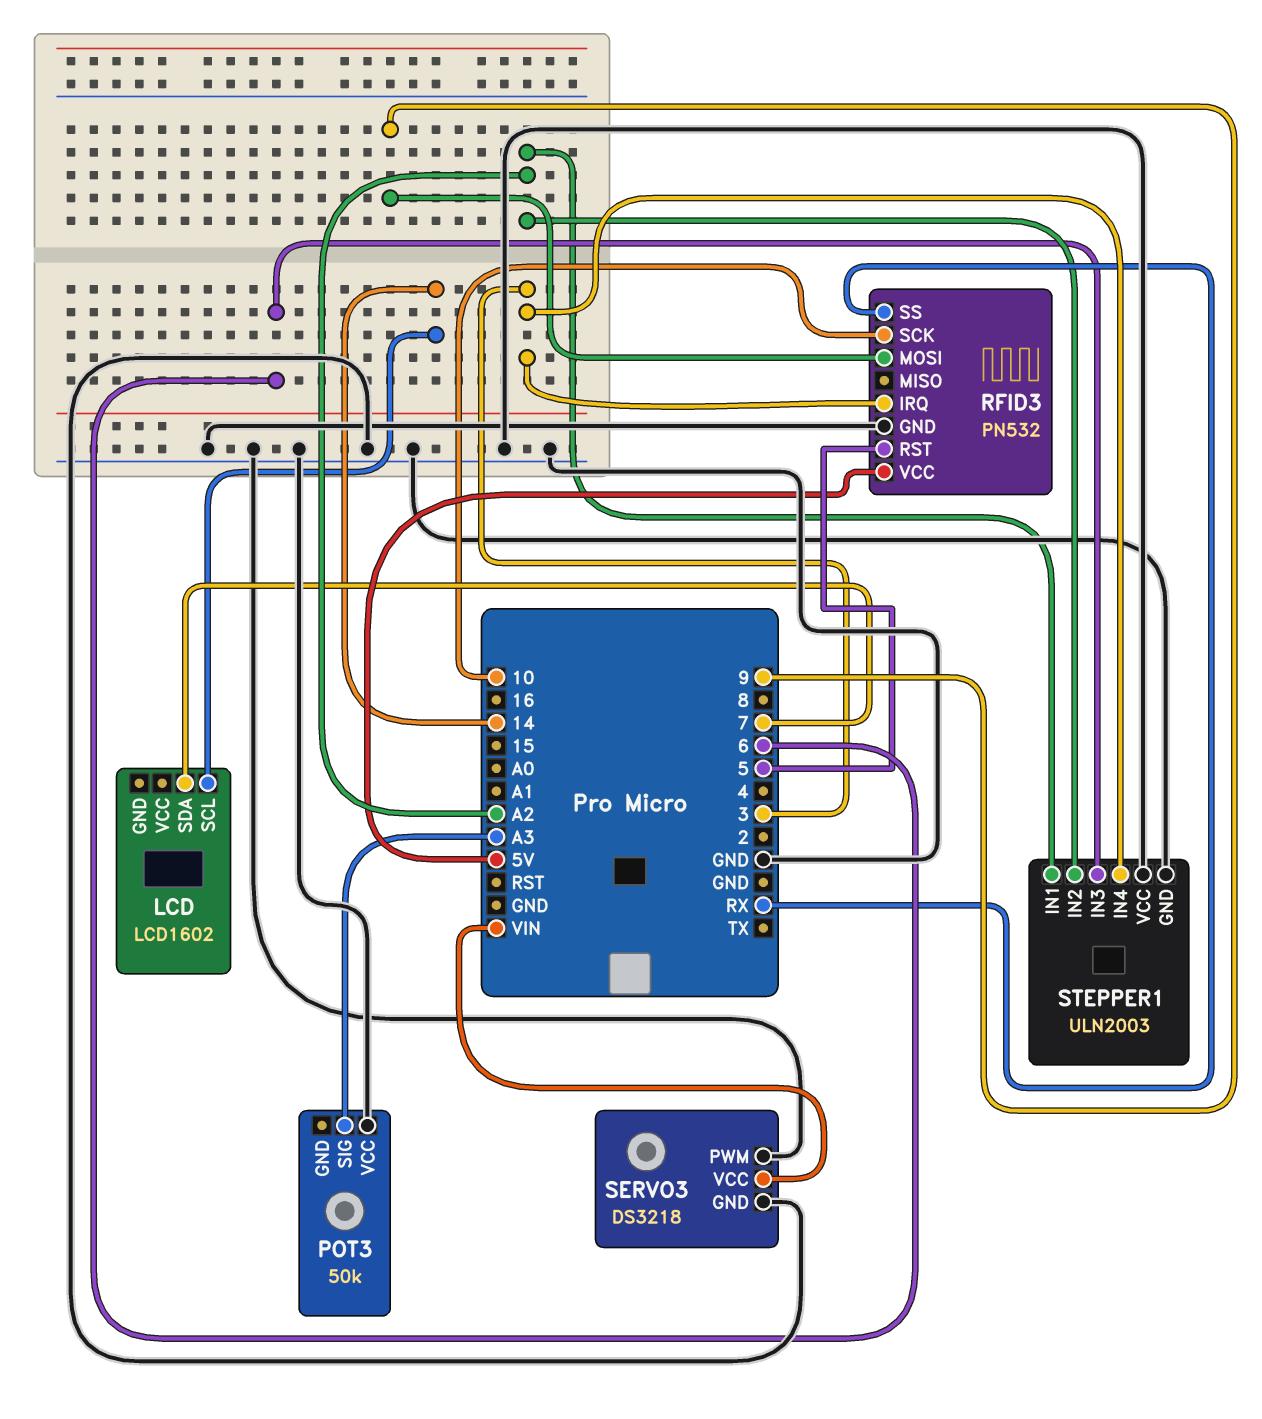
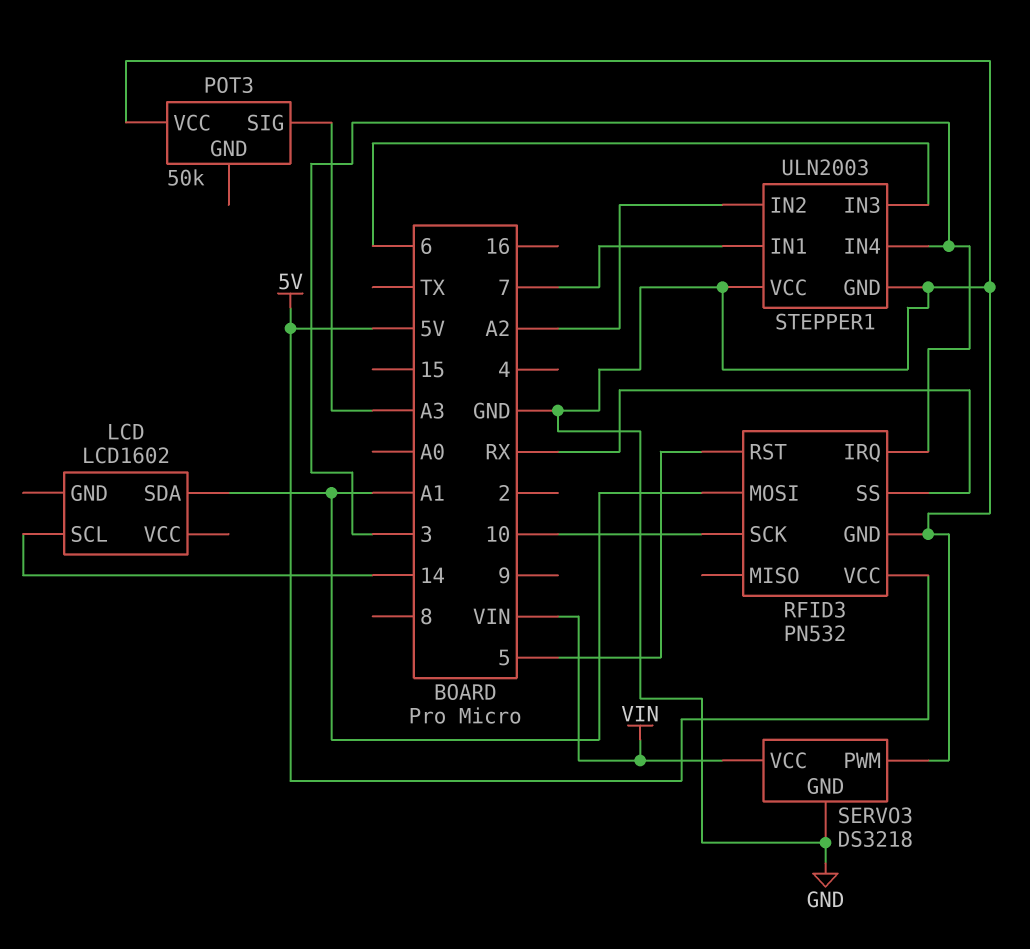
LCD pin SDA: 7 -> A1
RFID3 pin MOSI: 9 -> A1
STEPPER1 pin IN1: A2 -> 7

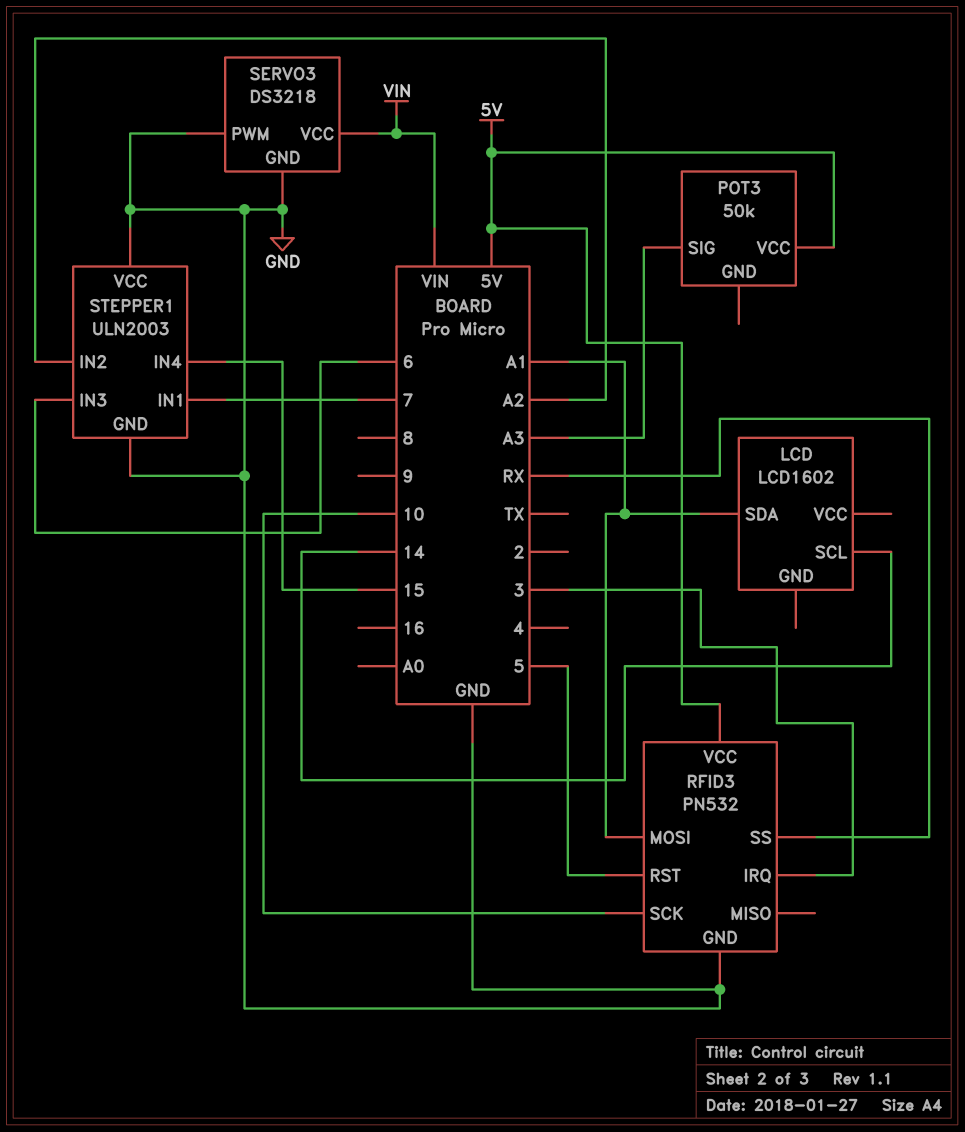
POT3 pin VCC: GND -> 5V
STEPPER1 pin IN4: 3 -> 15

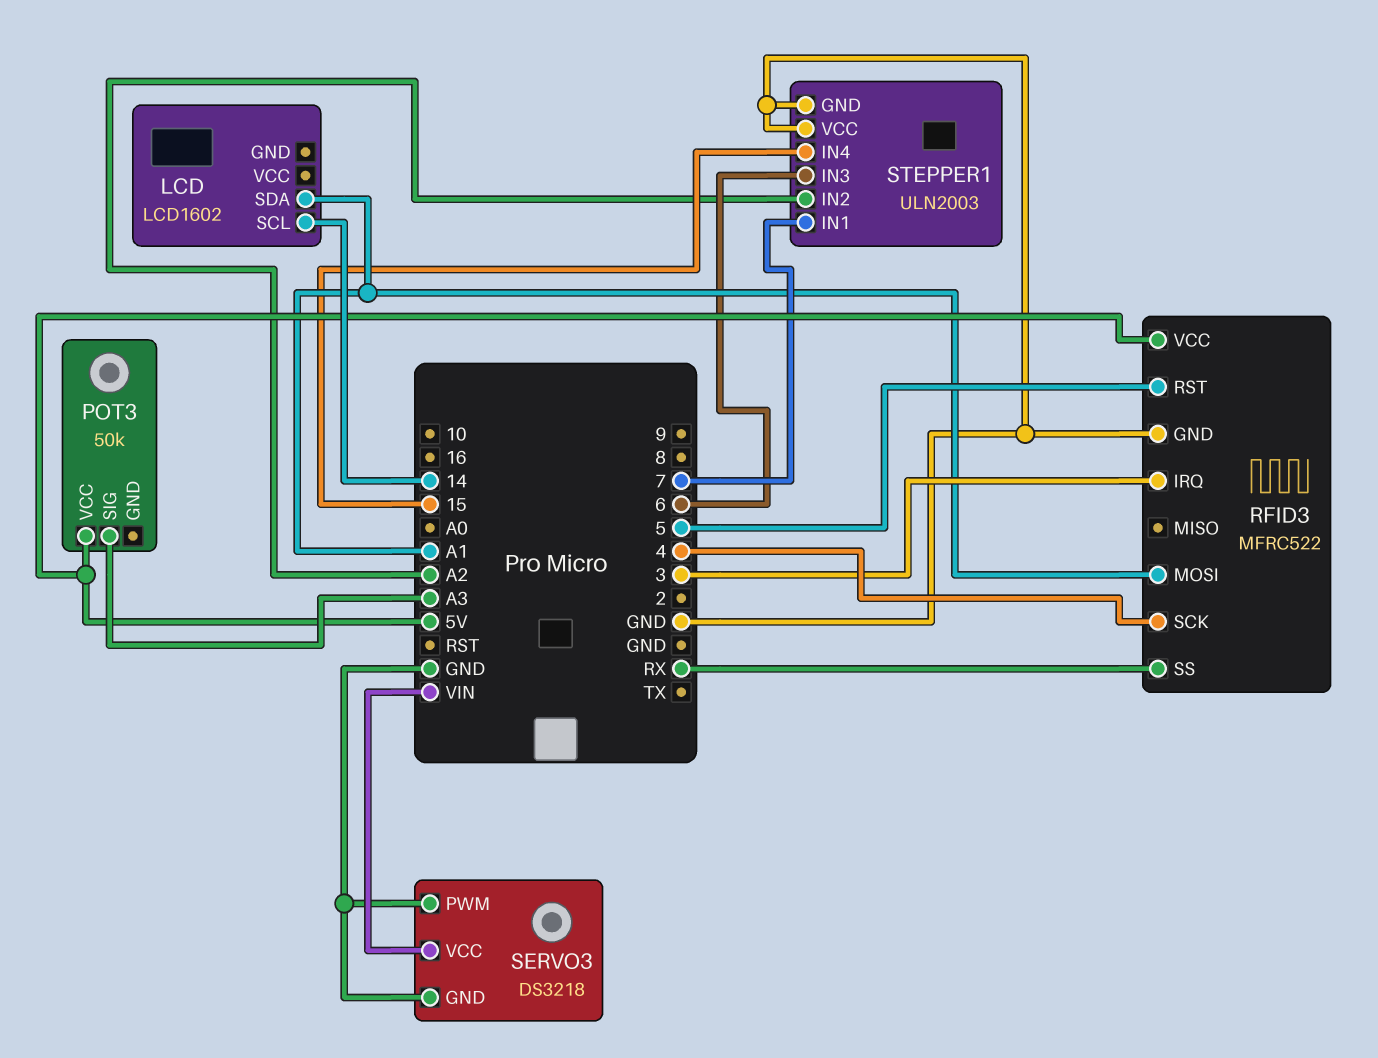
RFID3: PN532 -> MFRC522
RFID3 pin SCK: 10 -> 4

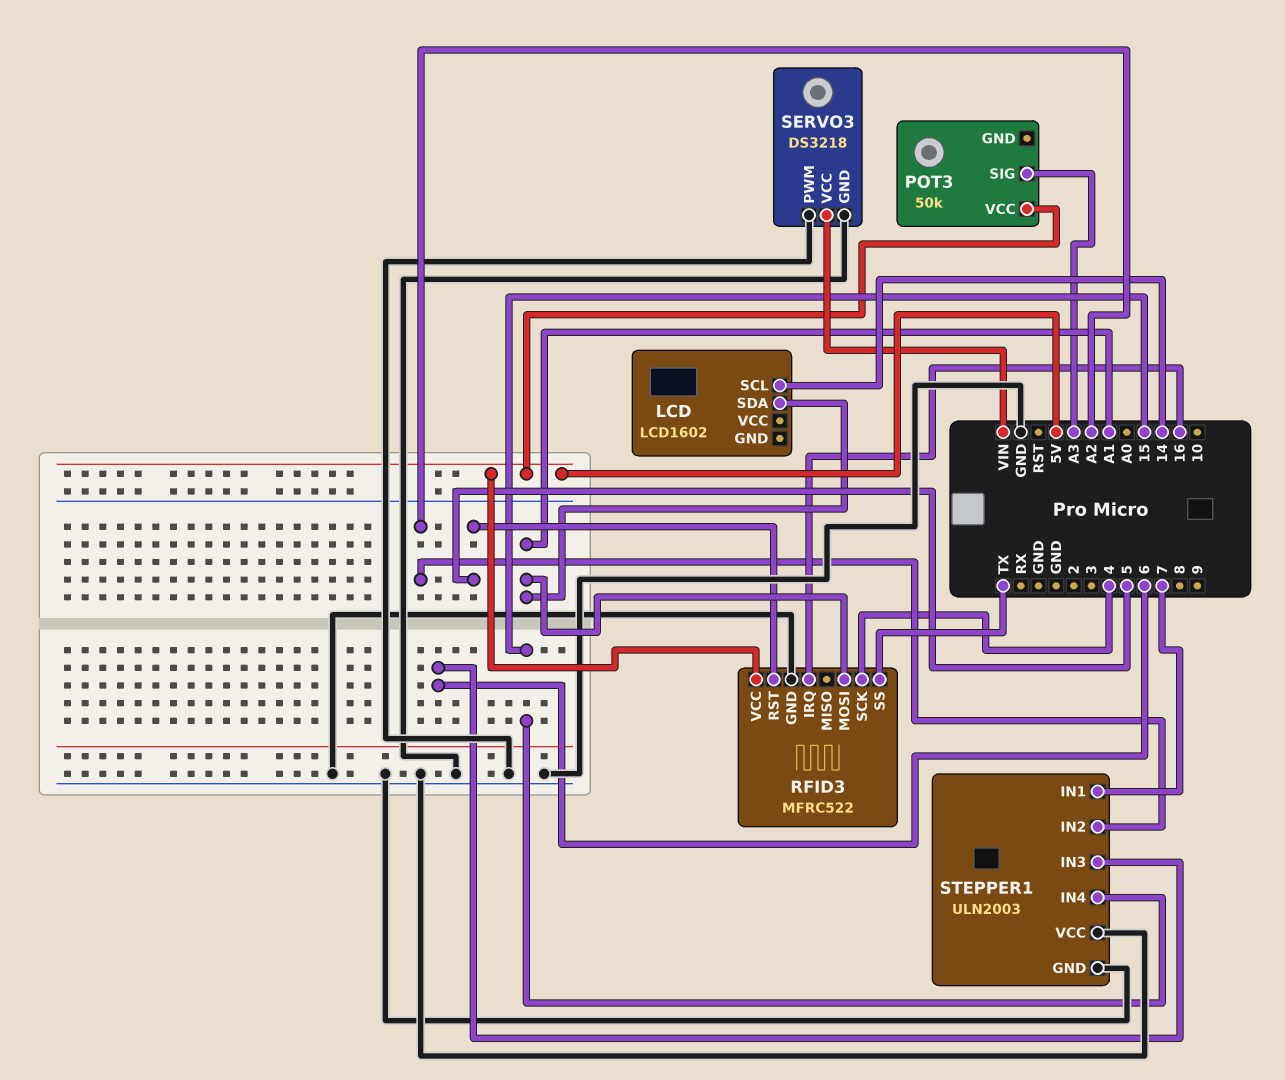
RFID3 pin IRQ: 3 -> 16
RFID3 pin SS: RX -> TX

